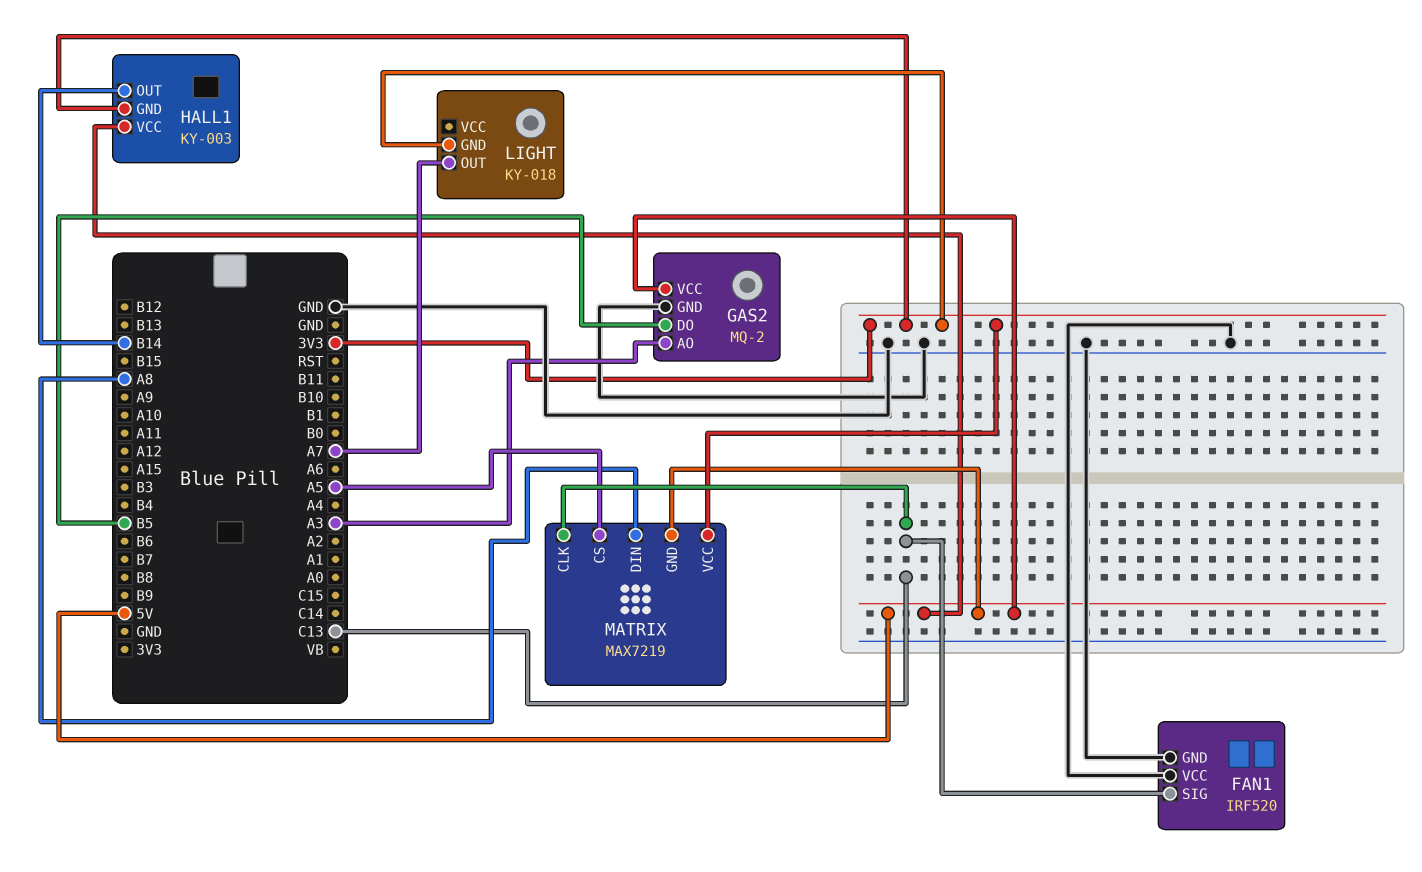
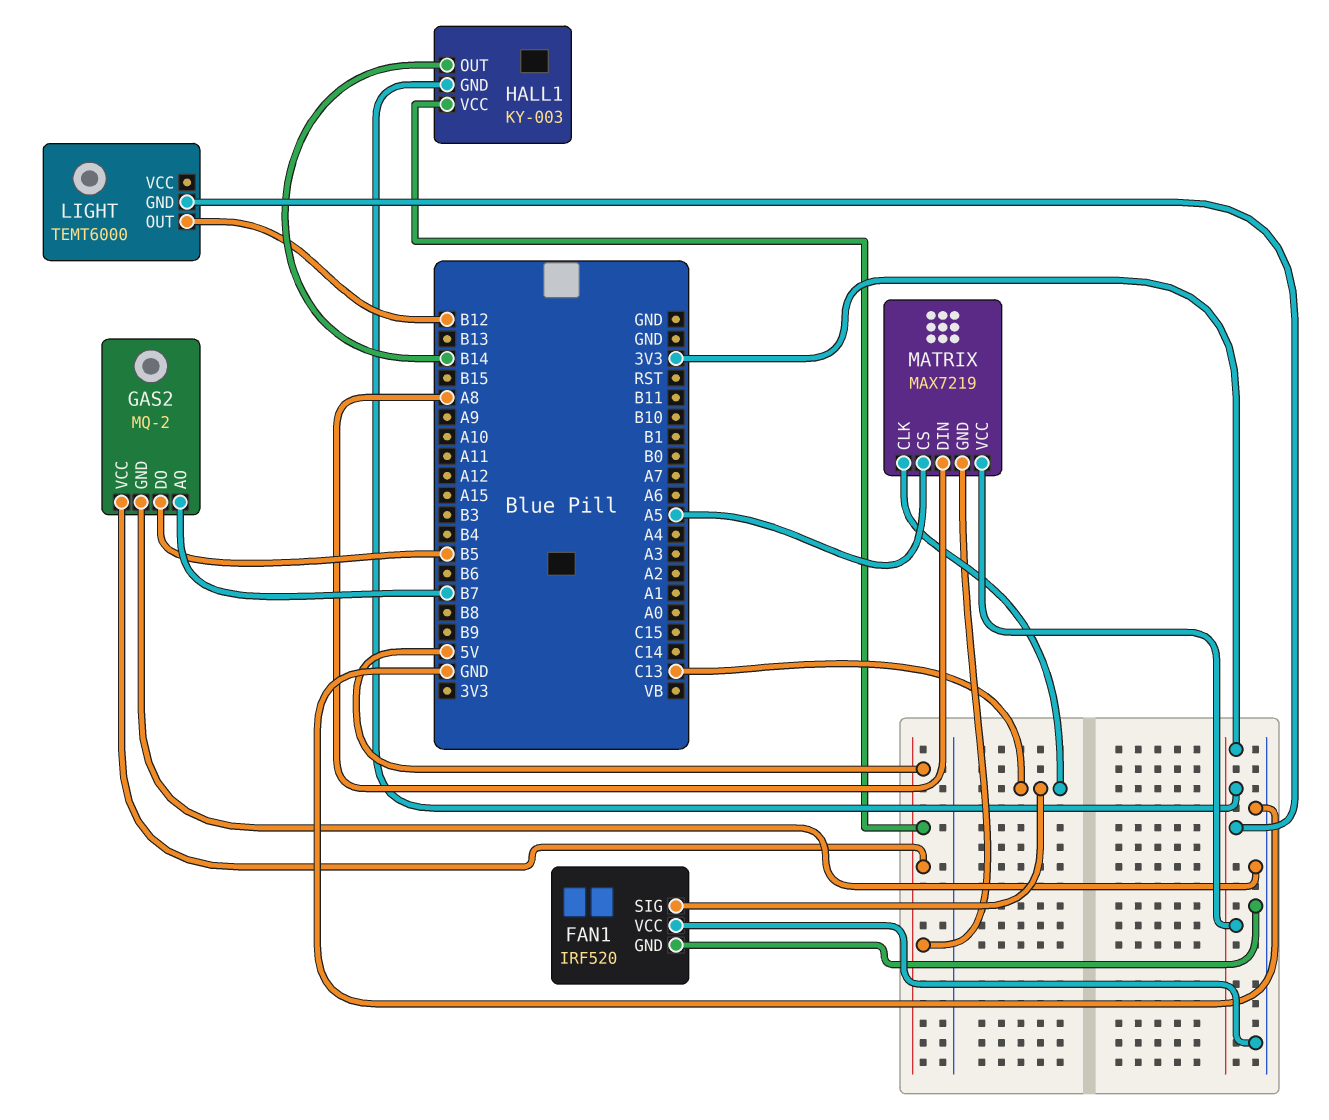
GAS2 pin AO: A3 -> B7
LIGHT: KY-018 -> TEMT6000
LIGHT pin OUT: A7 -> B12

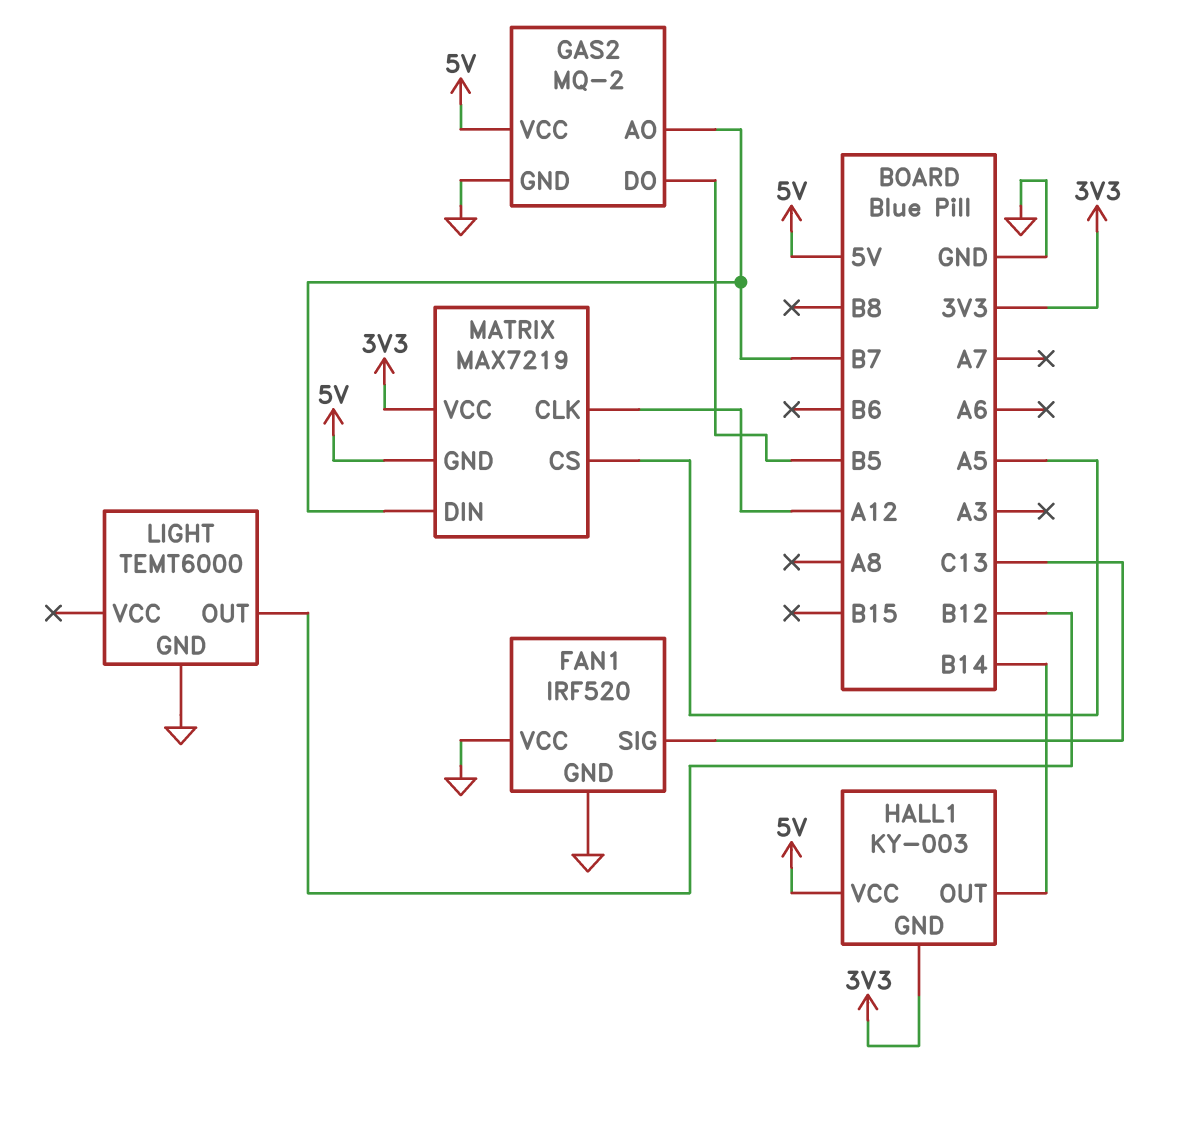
LIGHT pin GND: 3V3 -> GND
MATRIX pin CLK: C13 -> A12
MATRIX pin DIN: A8 -> B7

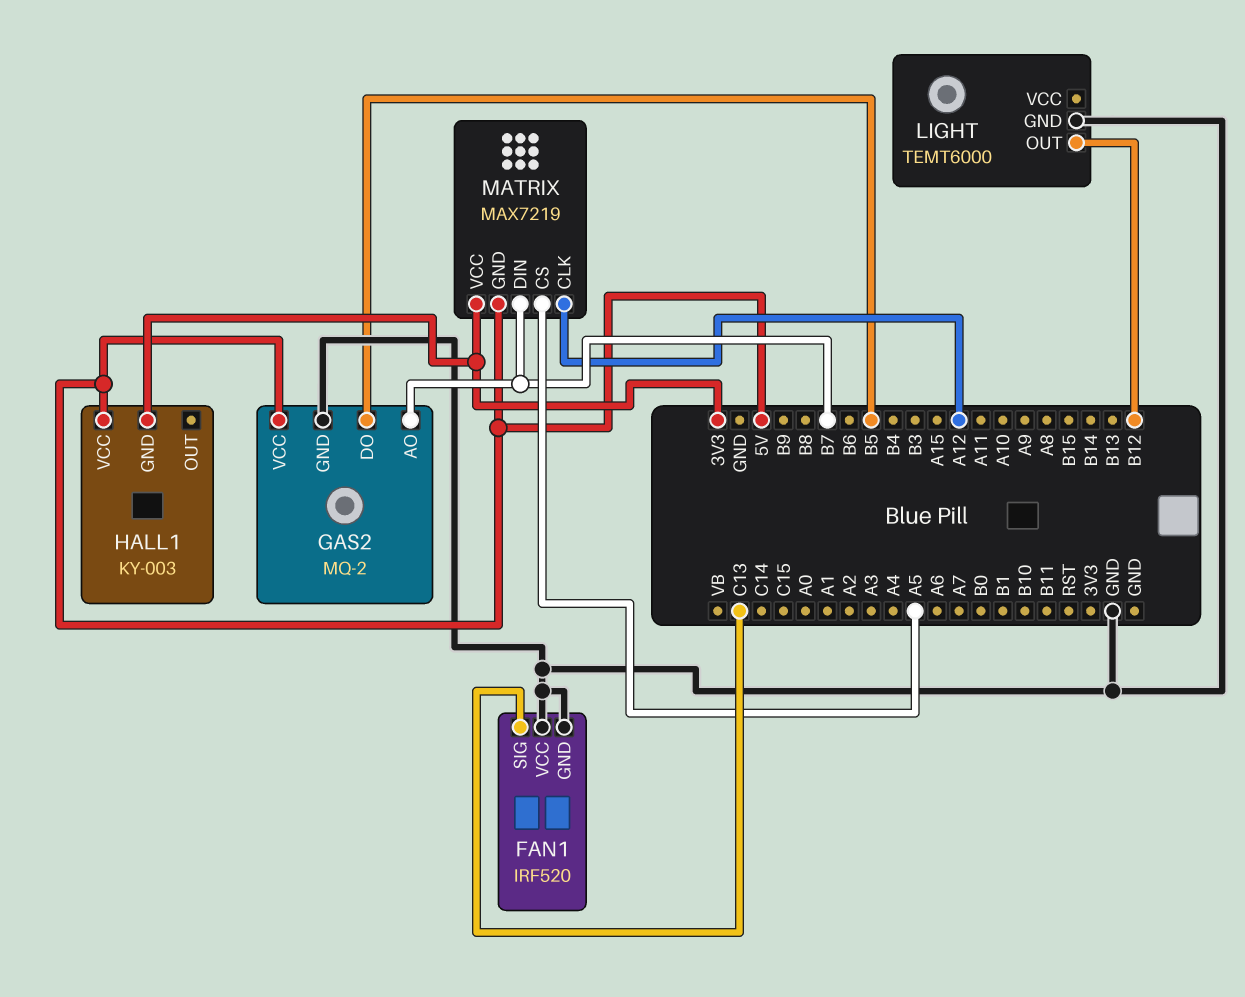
HALL1 pin OUT: B14 -> none

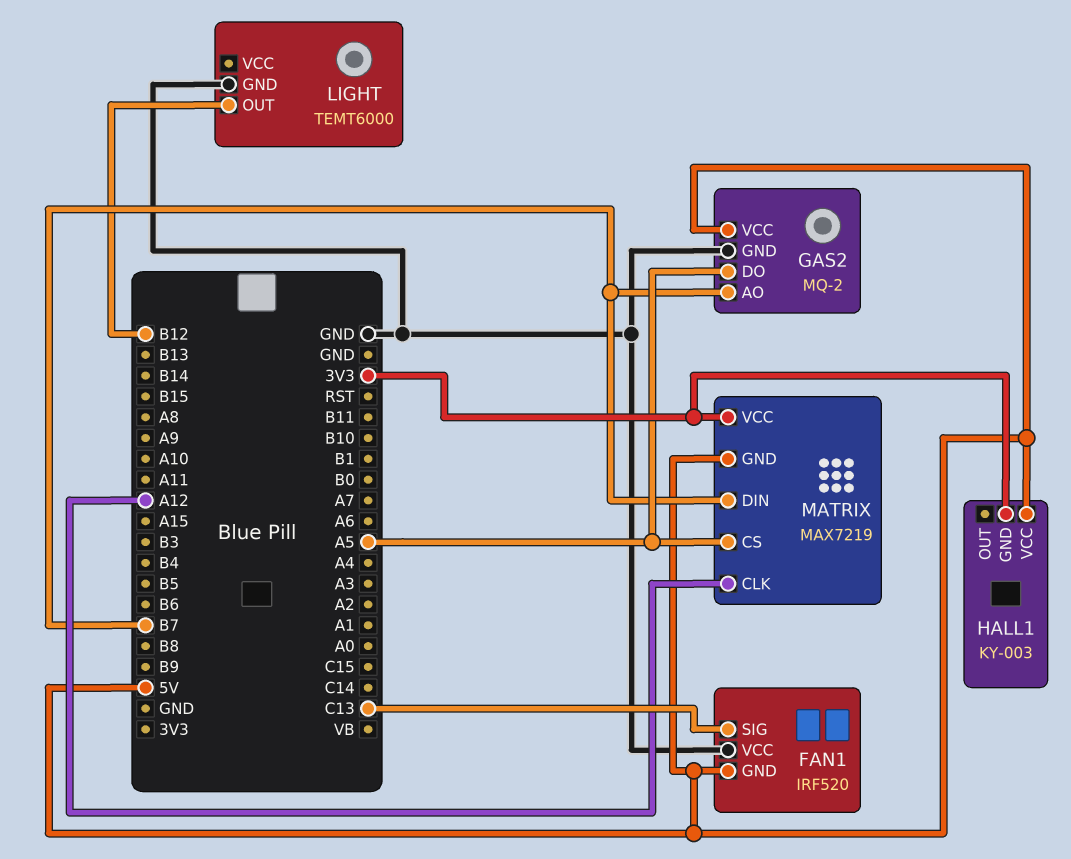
FAN1 pin GND: GND -> 5V
GAS2 pin DO: B5 -> A5

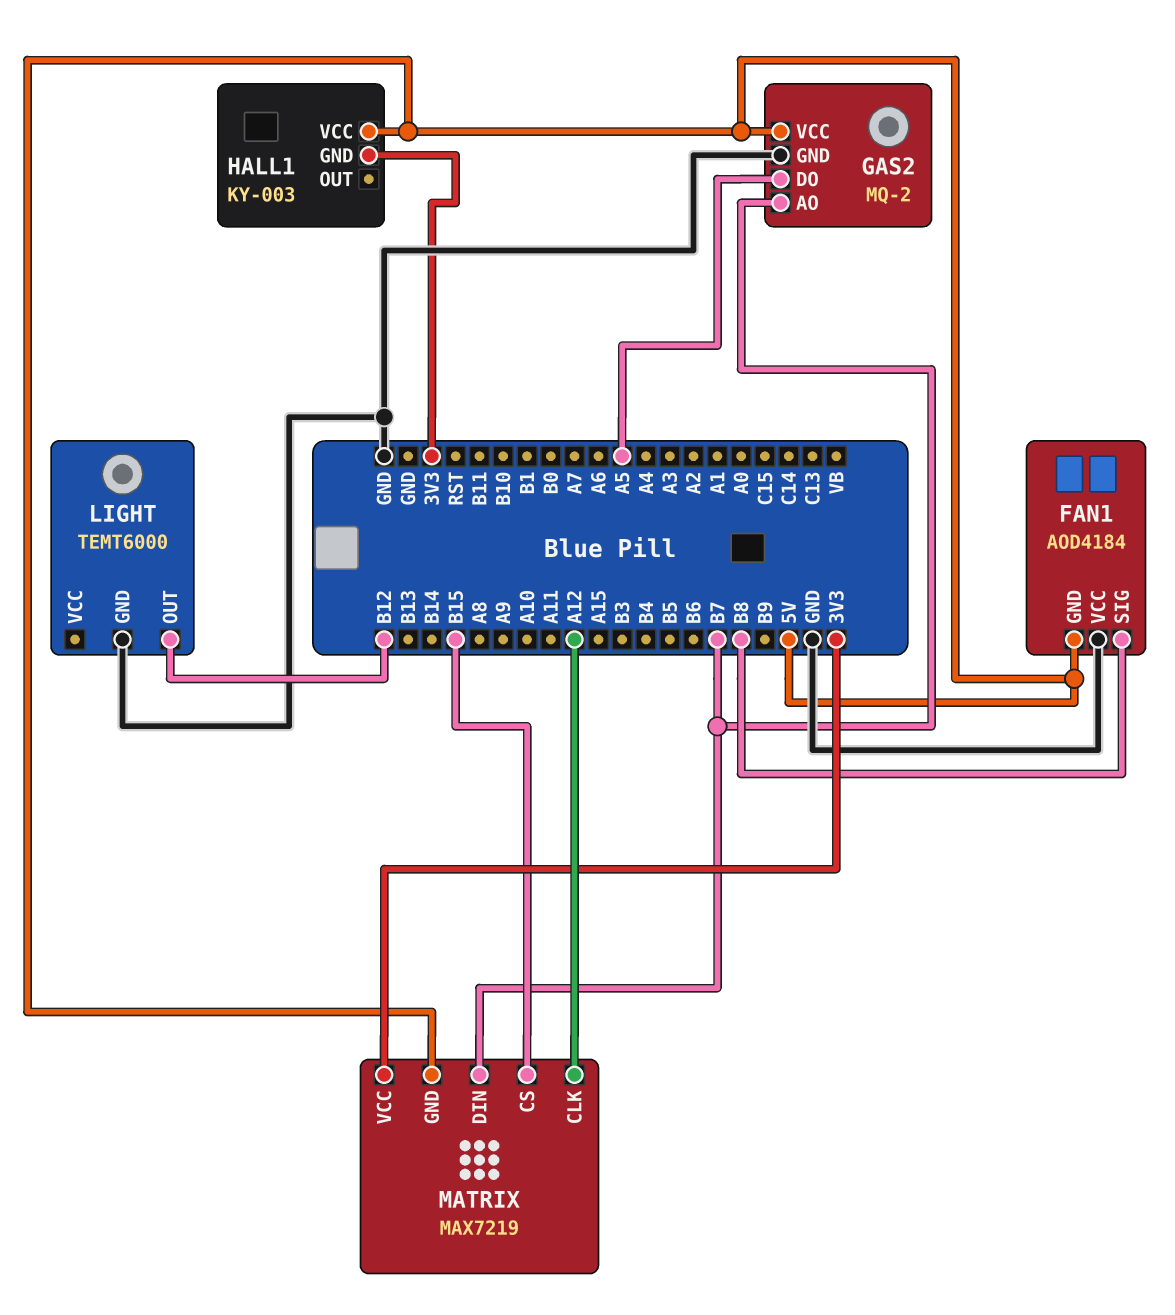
FAN1: IRF520 -> AOD4184
FAN1 pin SIG: C13 -> B8
MATRIX pin CS: A5 -> B15

